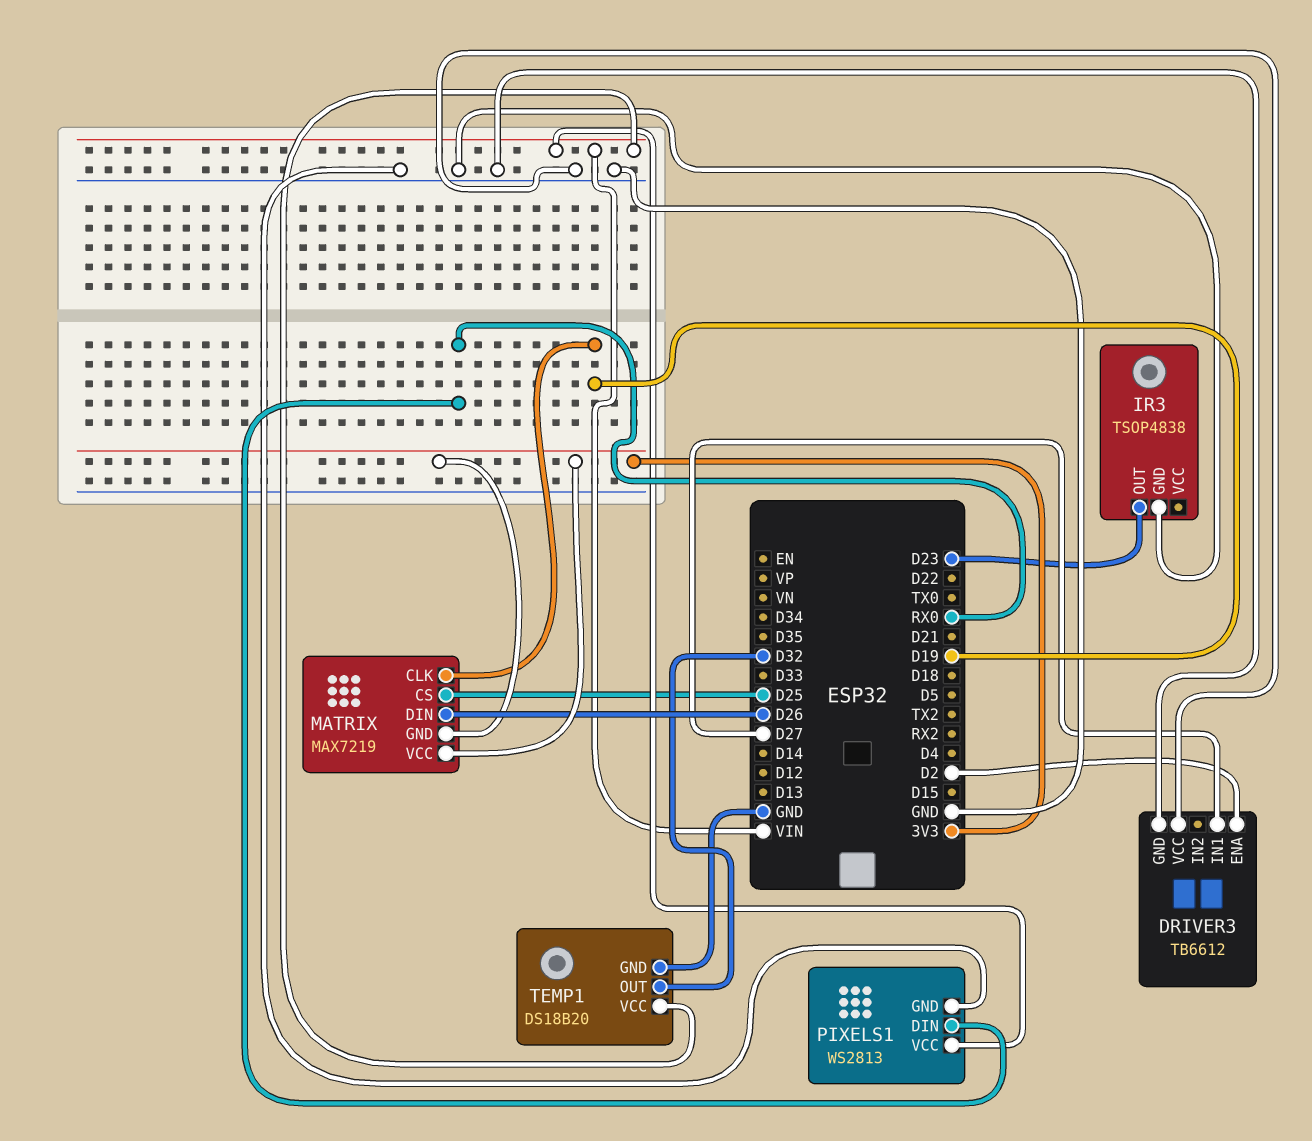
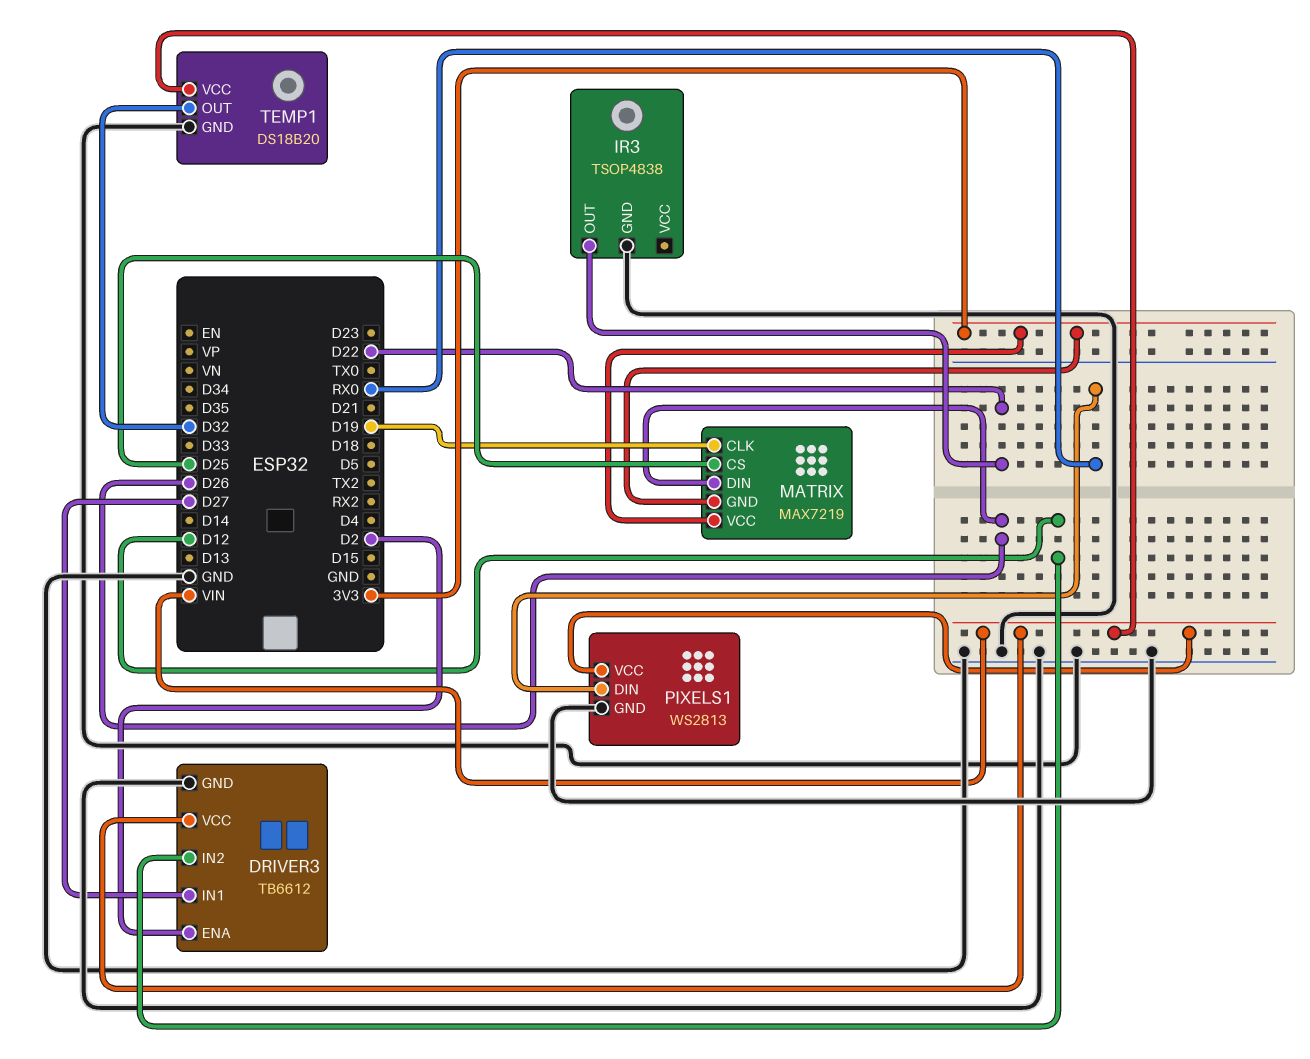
DRIVER3 pin IN2: none -> D12
DRIVER3 pin VCC: GND -> VIN
IR3 pin OUT: D23 -> D22

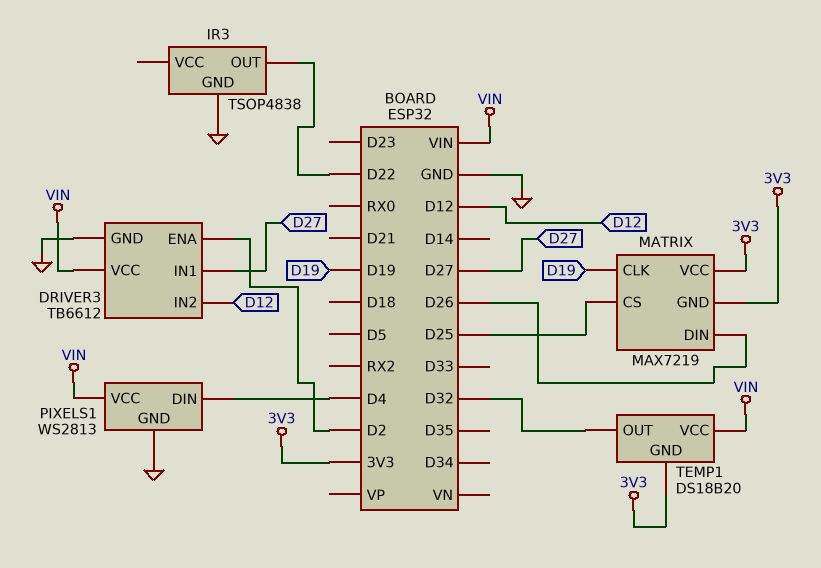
PIXELS1 pin DIN: RX0 -> D4
TEMP1 pin GND: GND -> 3V3

